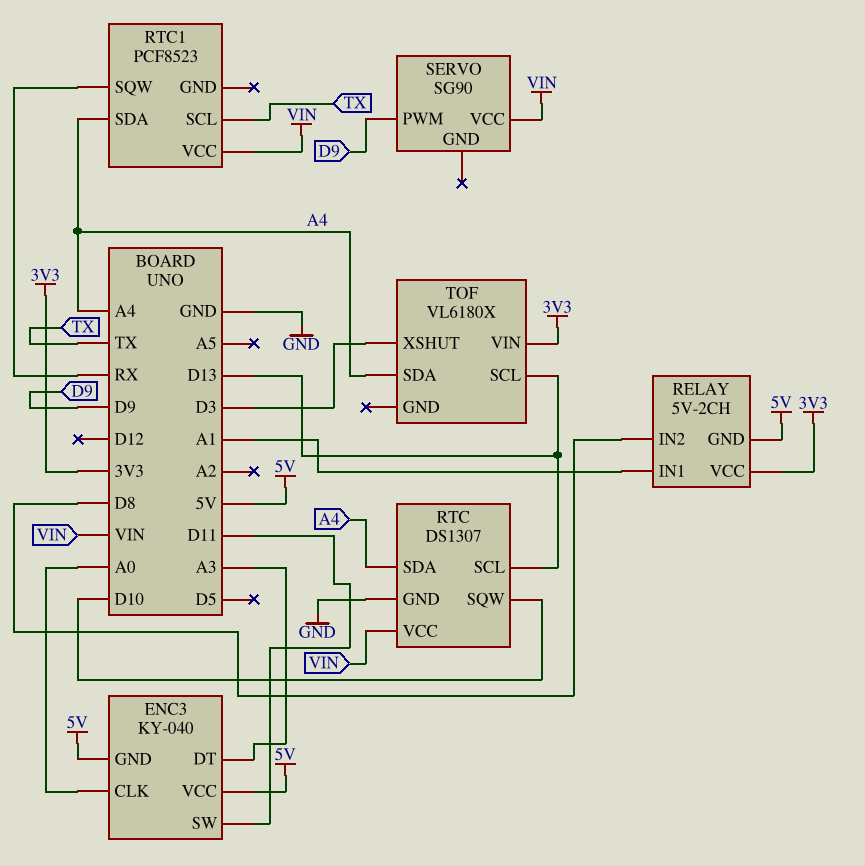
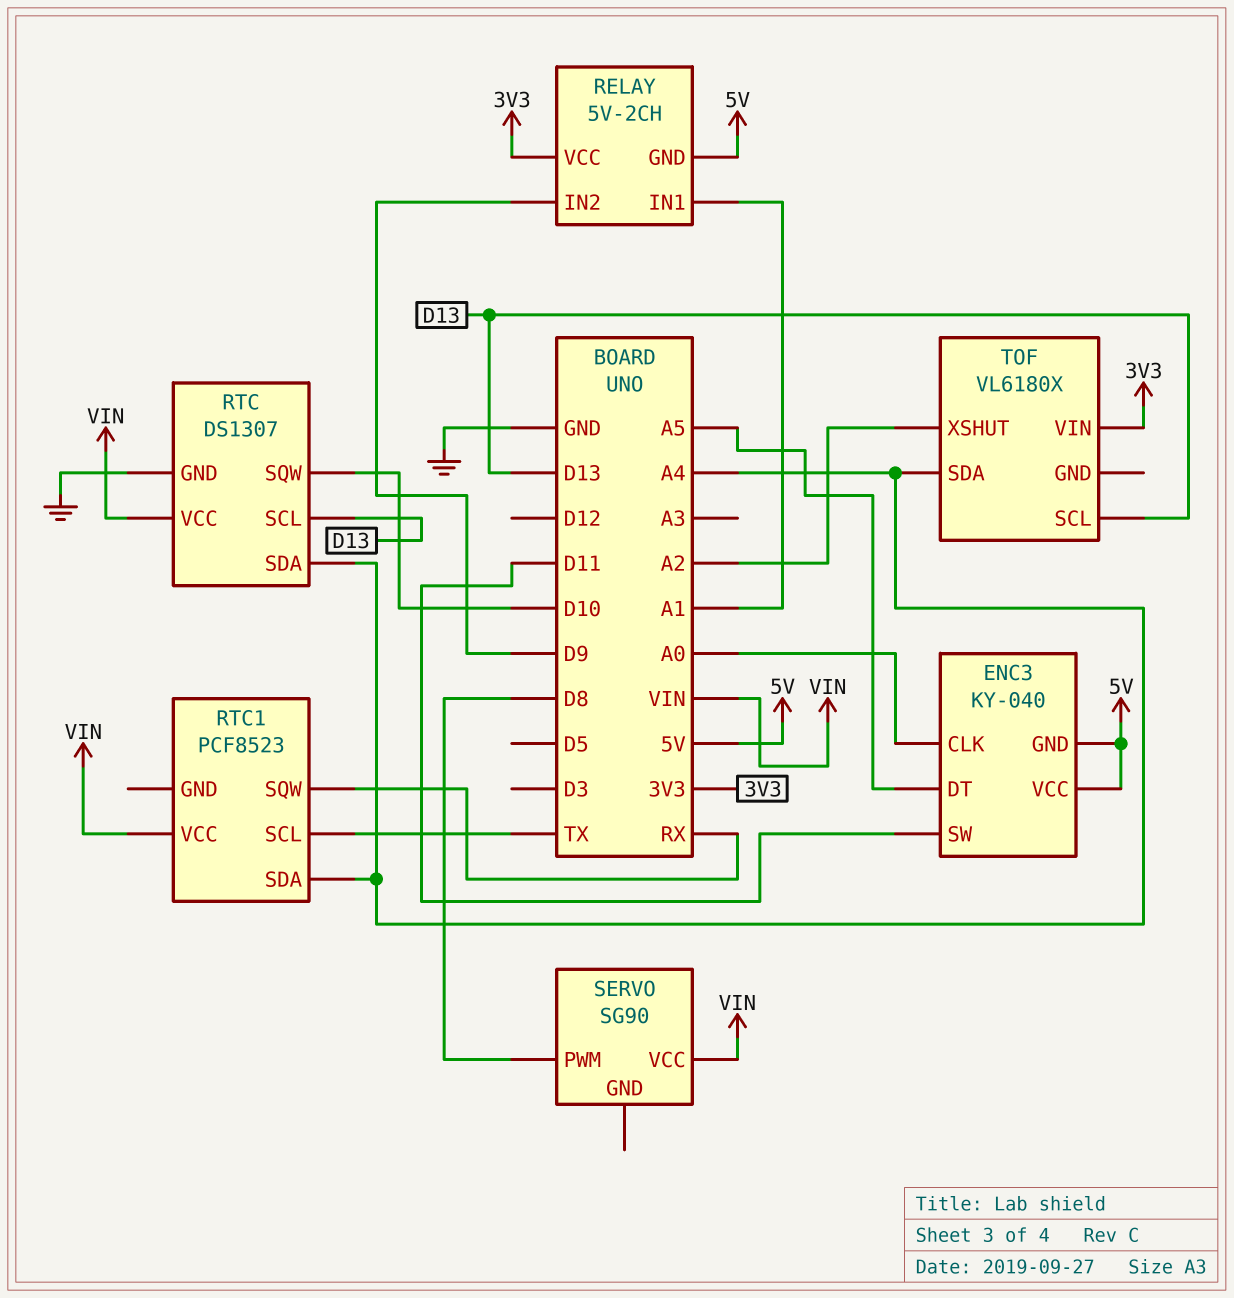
ENC3 pin DT: A3 -> A5
RELAY pin IN2: D8 -> D9
SERVO pin PWM: D9 -> D8
TOF pin XSHUT: D3 -> A2

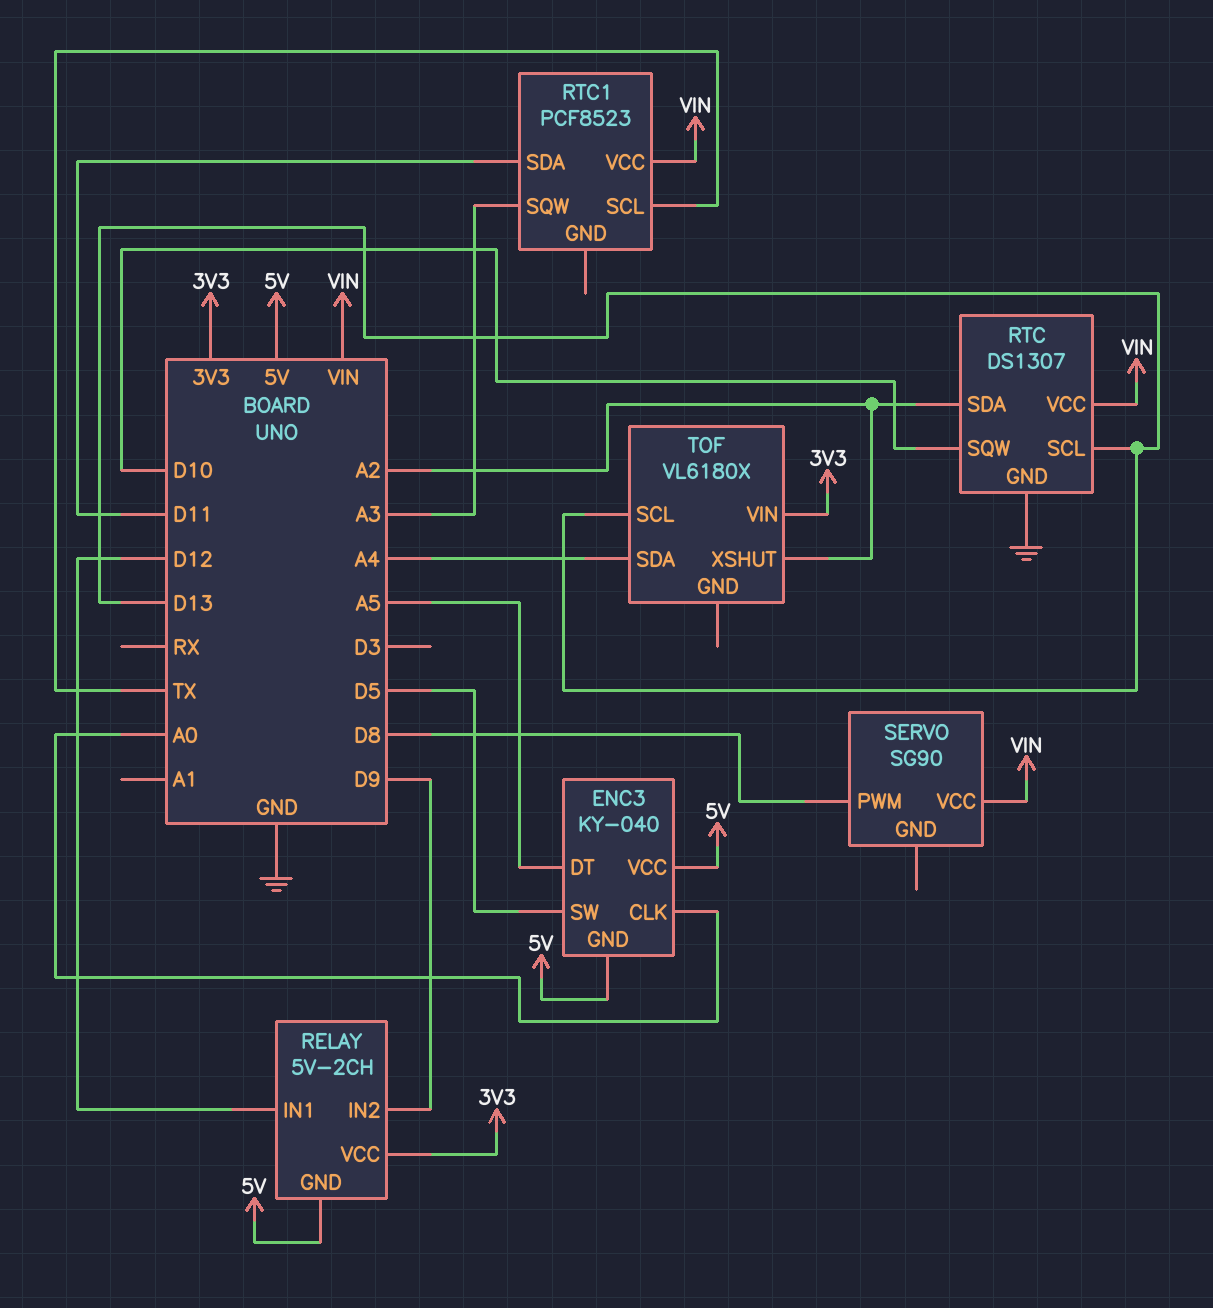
ENC3 pin SW: D11 -> D5
RELAY pin IN1: A1 -> D12
RTC pin SDA: A4 -> A2
RTC1 pin SDA: A4 -> D11
RTC1 pin SQW: RX -> A3

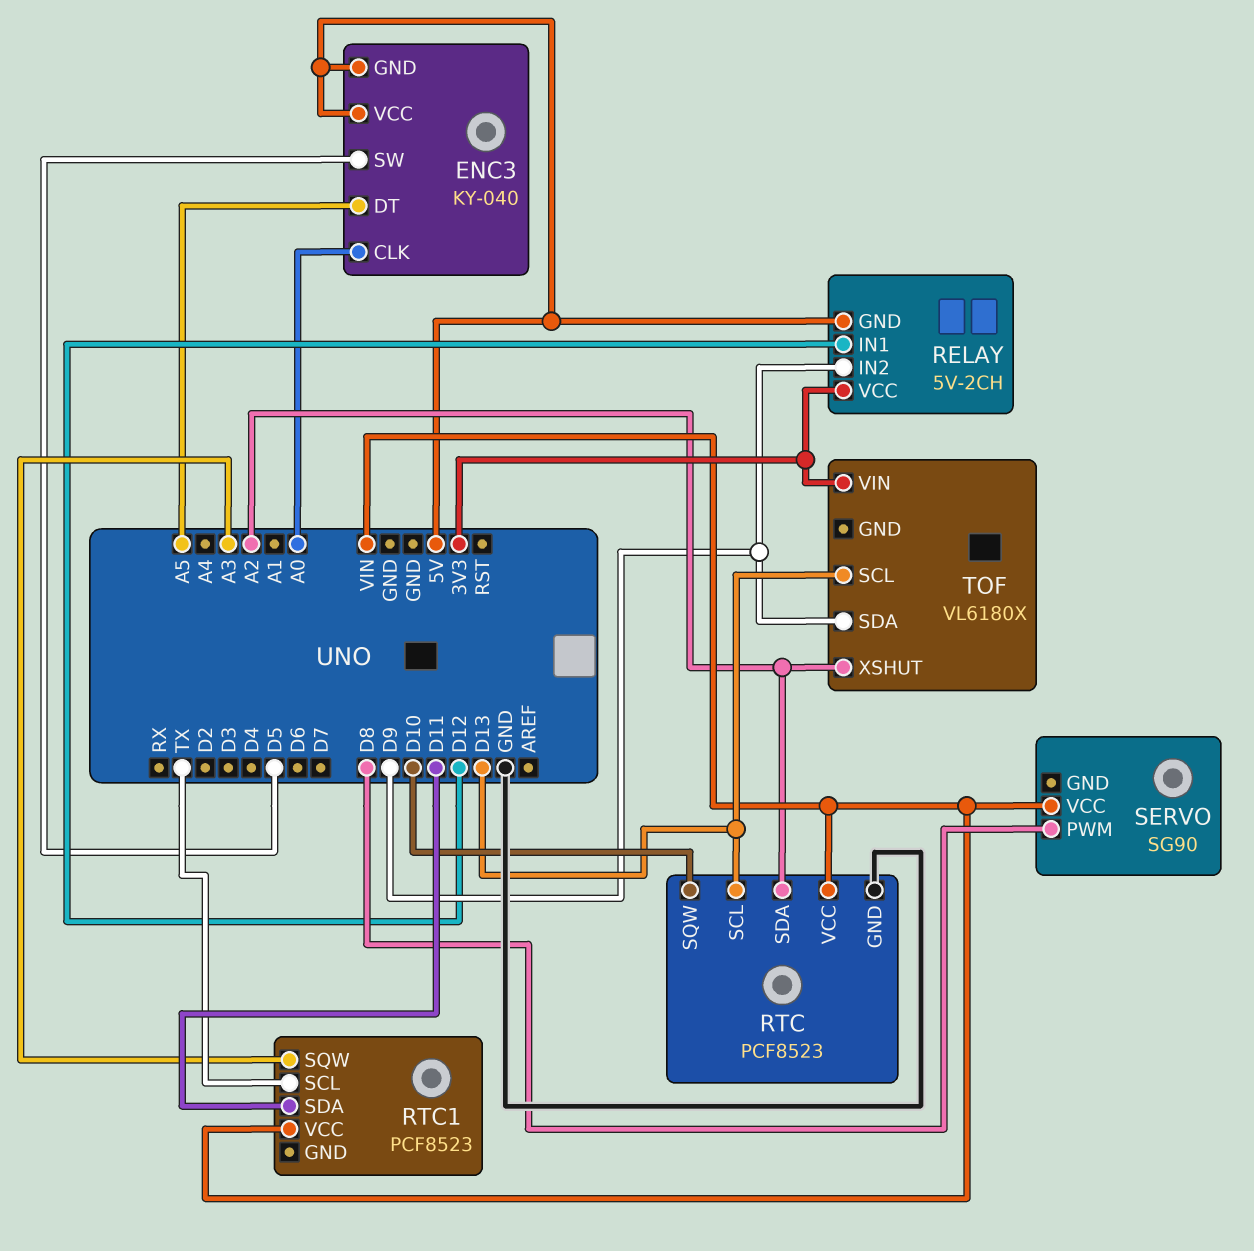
RTC: DS1307 -> PCF8523
TOF pin SDA: A4 -> D9

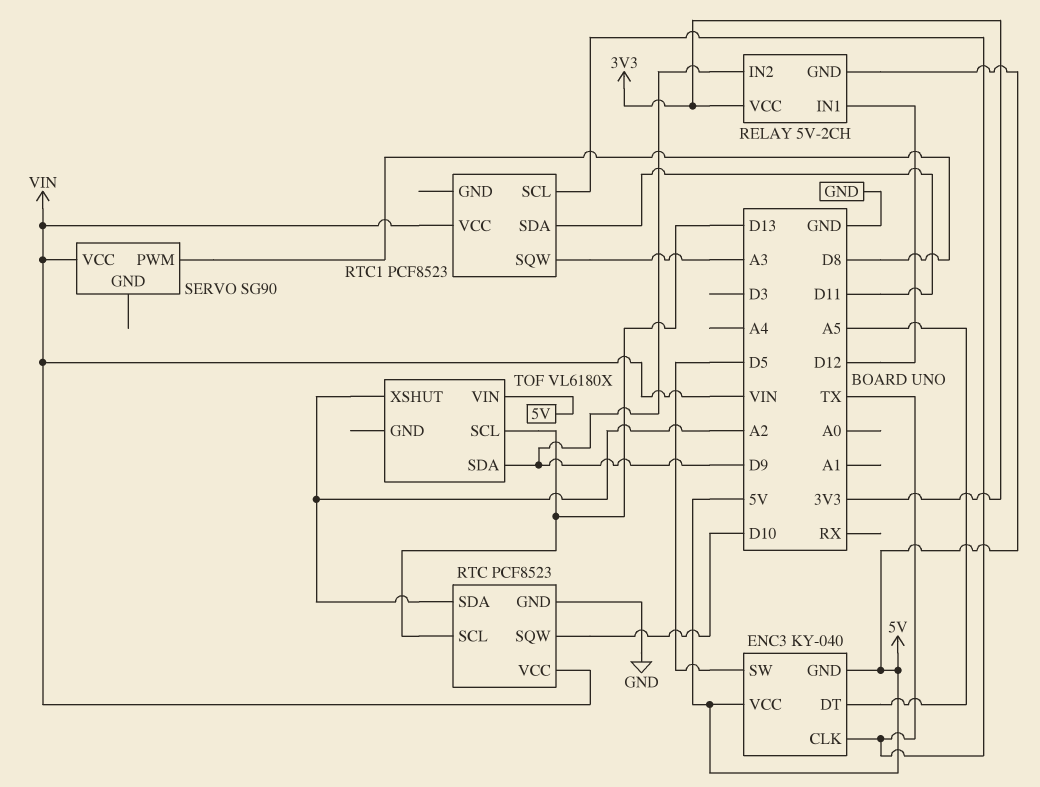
ENC3 pin CLK: A0 -> TX
TOF pin VIN: 3V3 -> 5V

